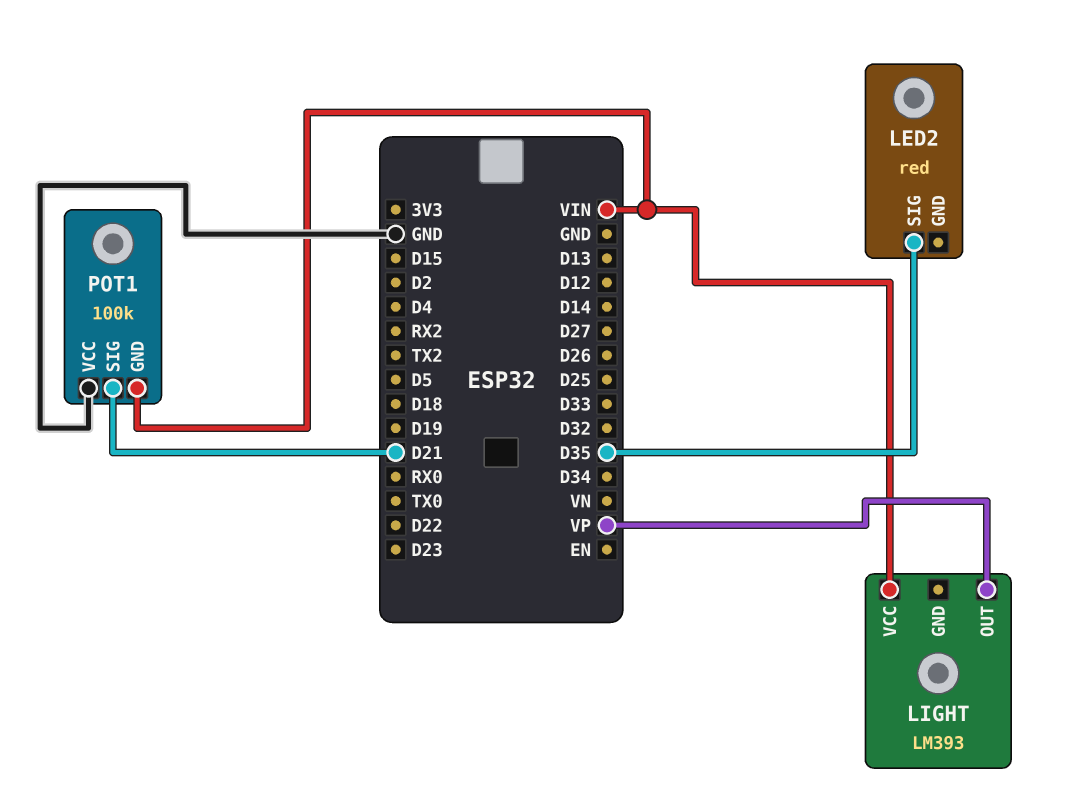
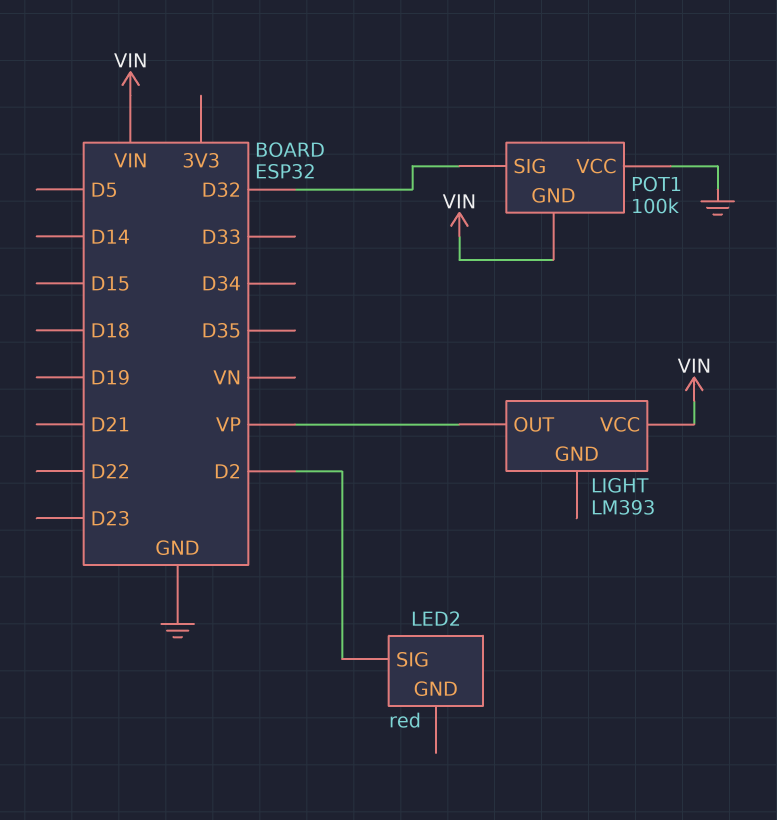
LED2 pin SIG: D35 -> D2
POT1 pin SIG: D21 -> D32

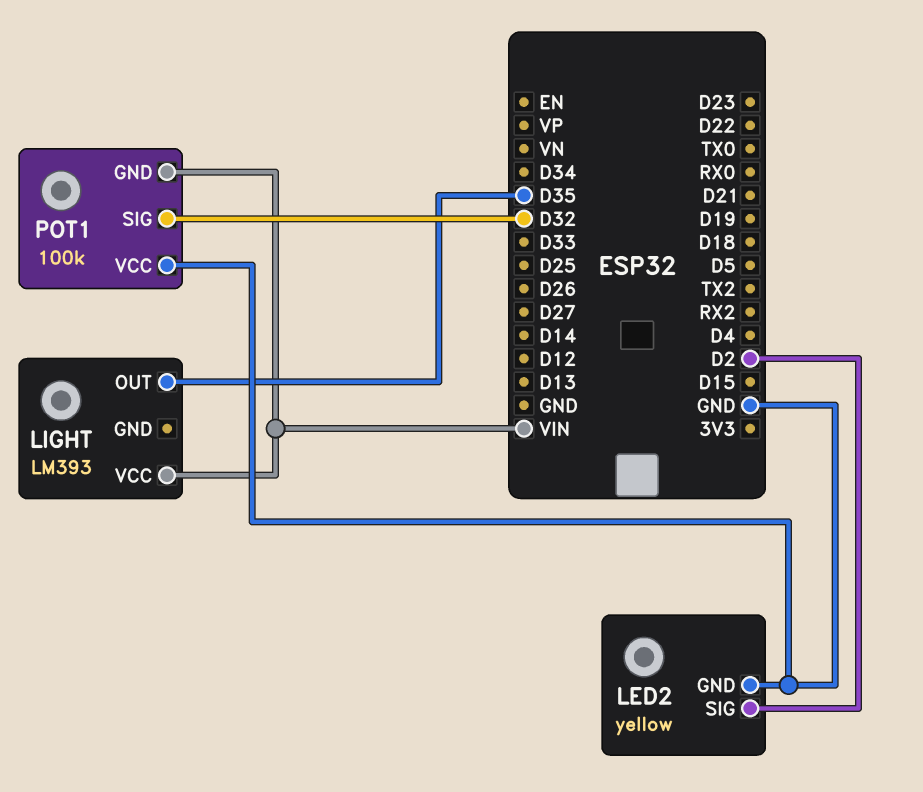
LED2: red -> yellow
LED2 pin GND: none -> GND
LIGHT pin OUT: VP -> D35

